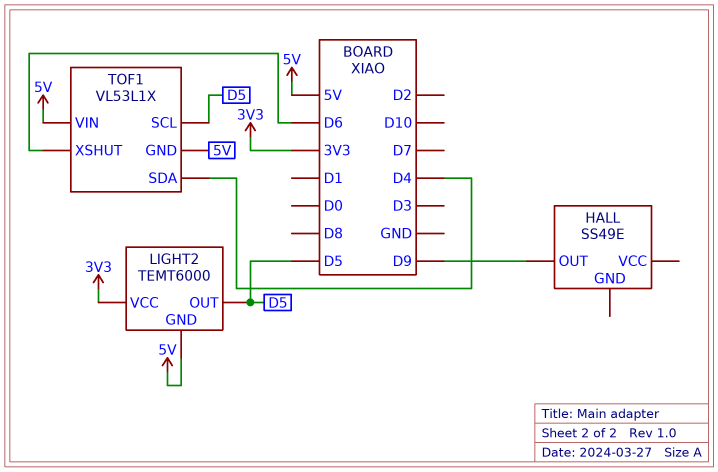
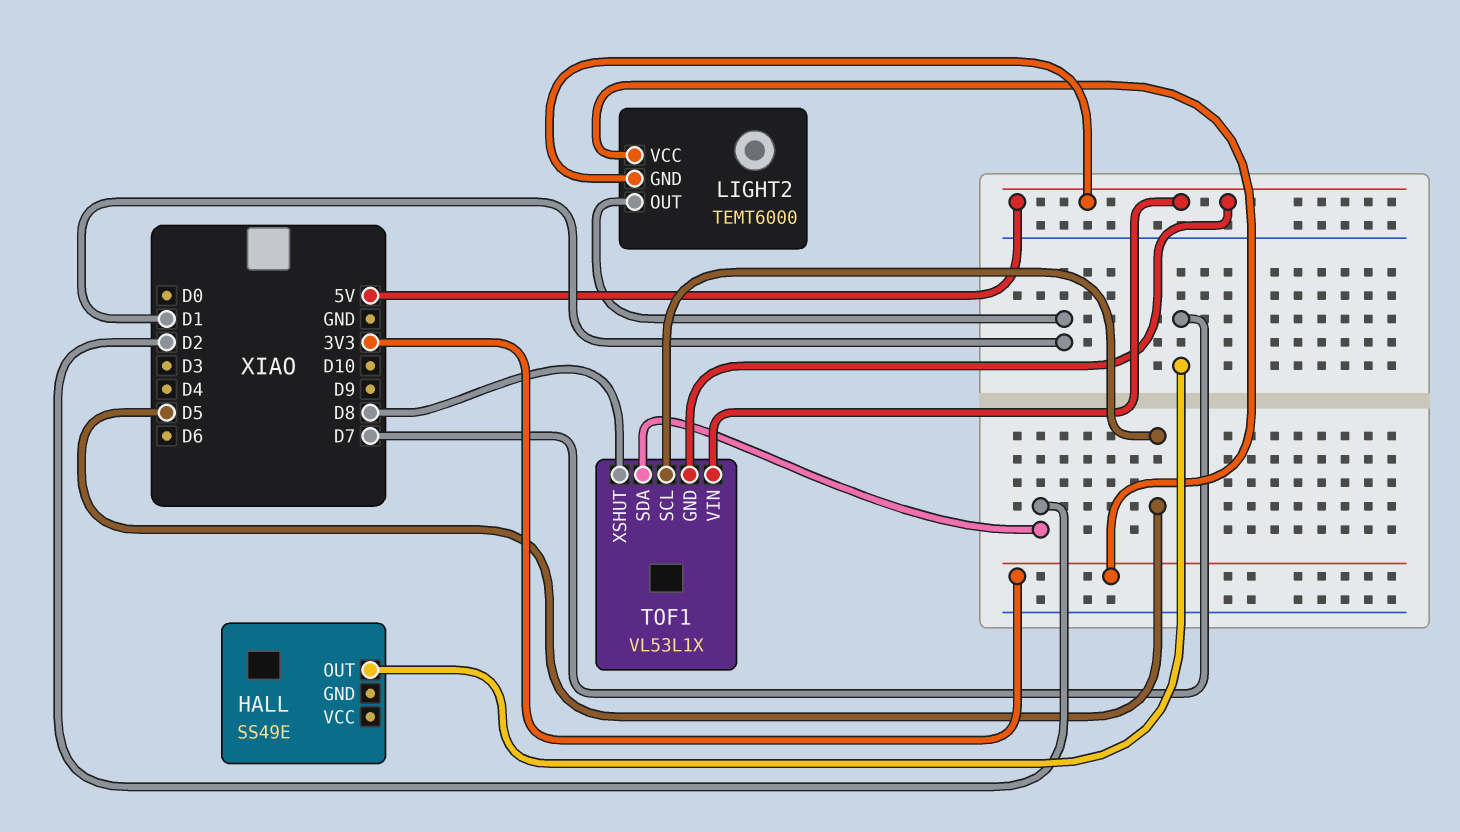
HALL pin OUT: D9 -> D7
LIGHT2 pin OUT: D5 -> D1
TOF1 pin SDA: D4 -> D2
TOF1 pin XSHUT: D6 -> D8

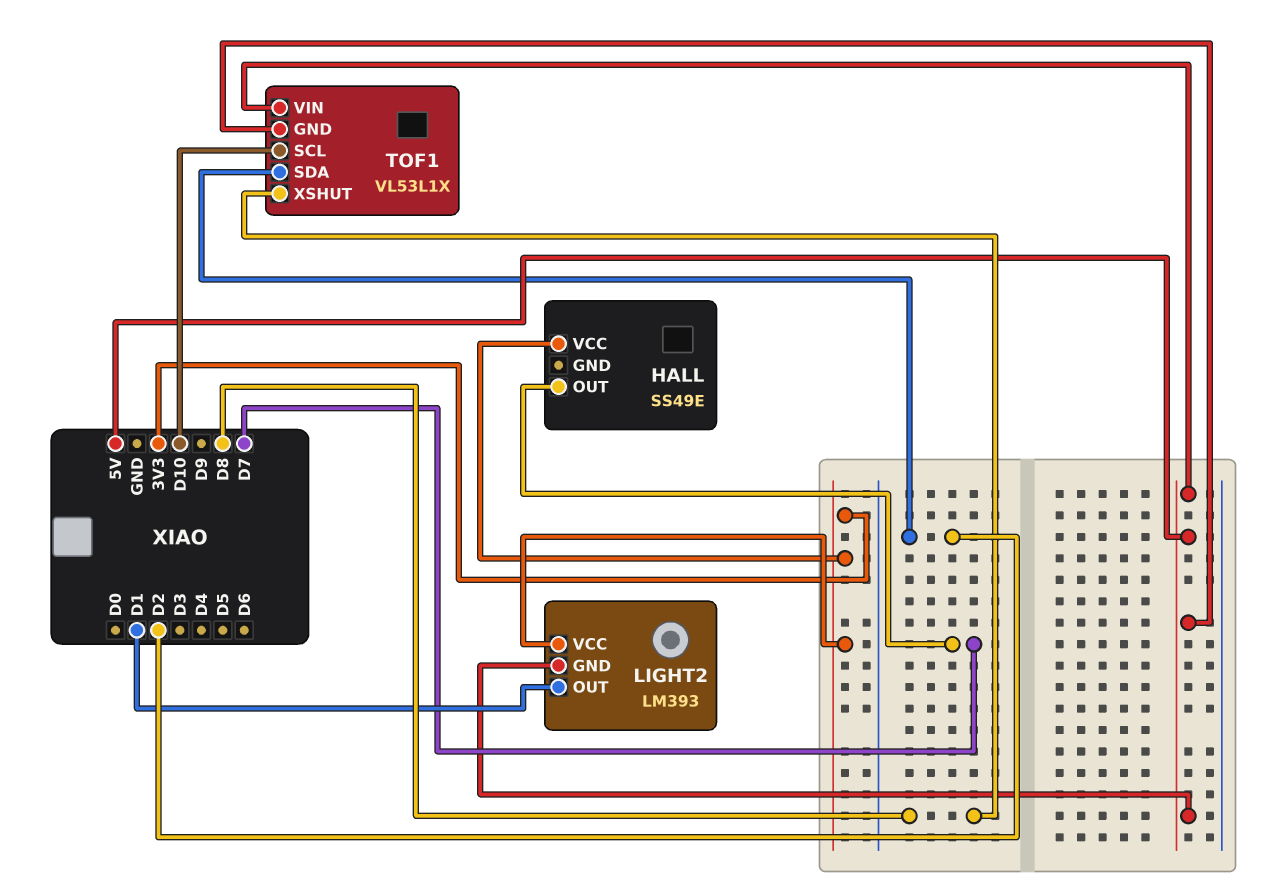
HALL pin VCC: none -> 3V3
LIGHT2: TEMT6000 -> LM393
TOF1 pin SCL: D5 -> D10

